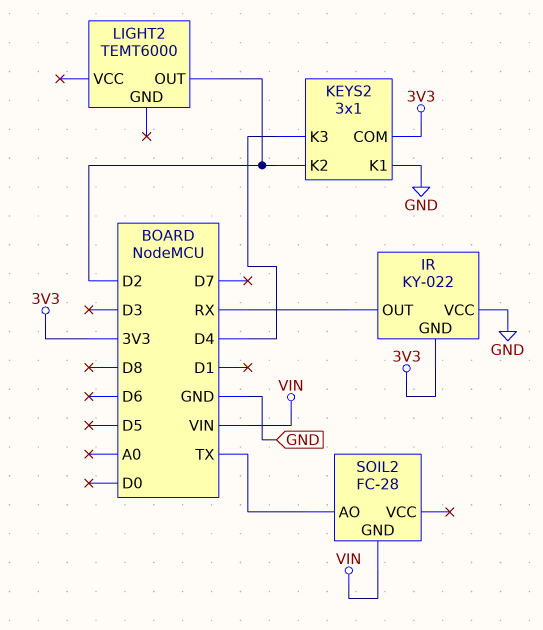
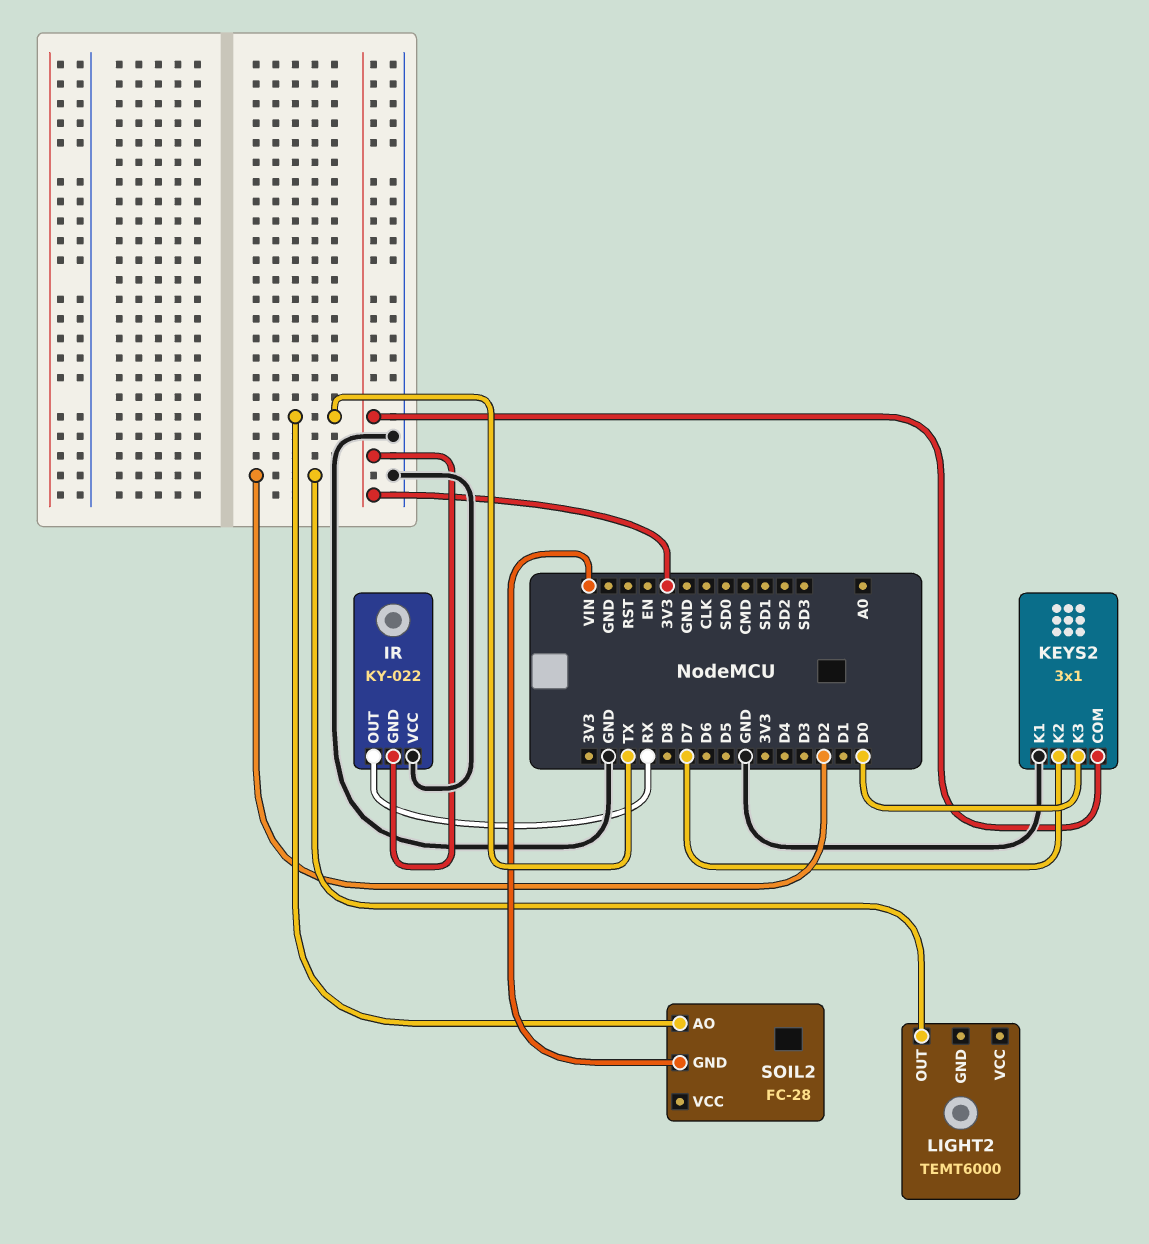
KEYS2 pin K2: D2 -> D7
KEYS2 pin K3: D4 -> D0

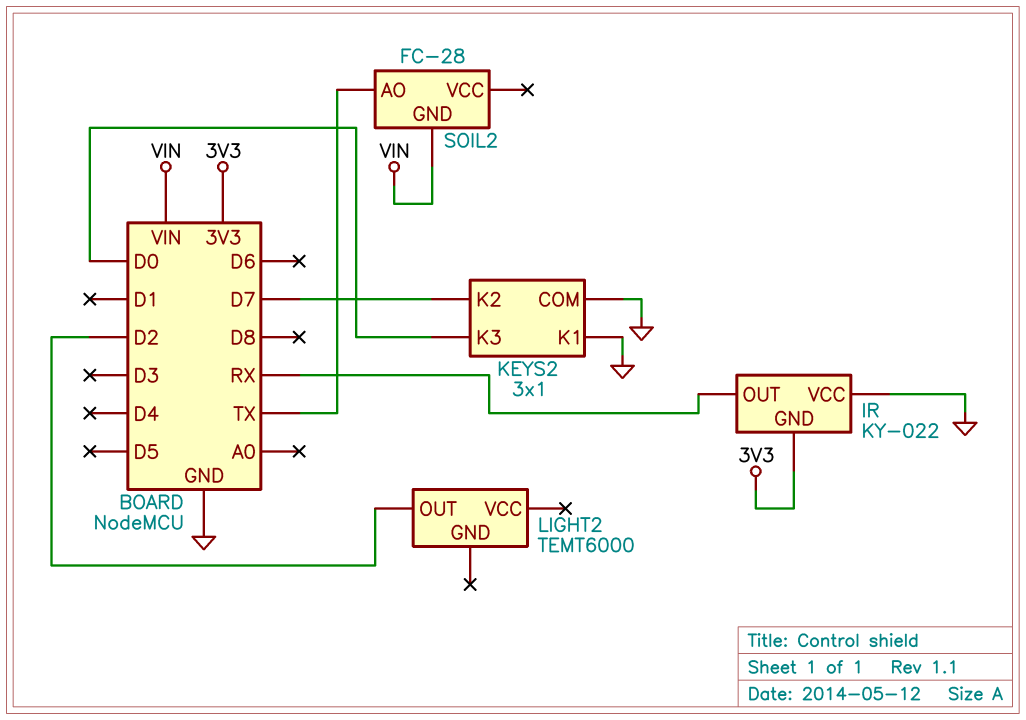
KEYS2 pin COM: 3V3 -> GND

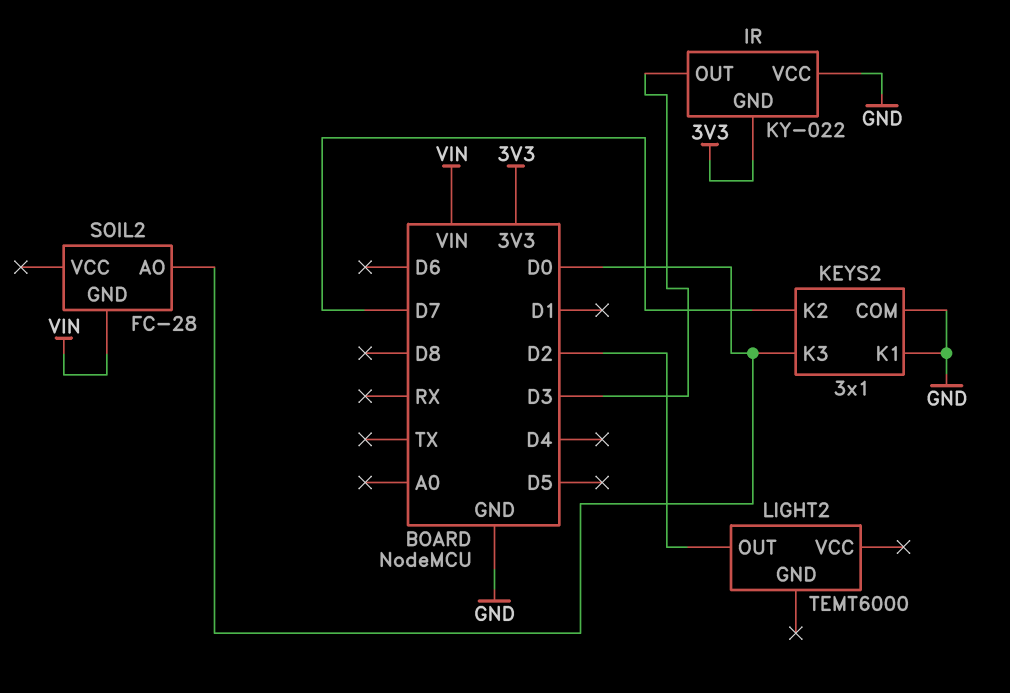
IR pin OUT: RX -> D3
SOIL2 pin AO: TX -> D0

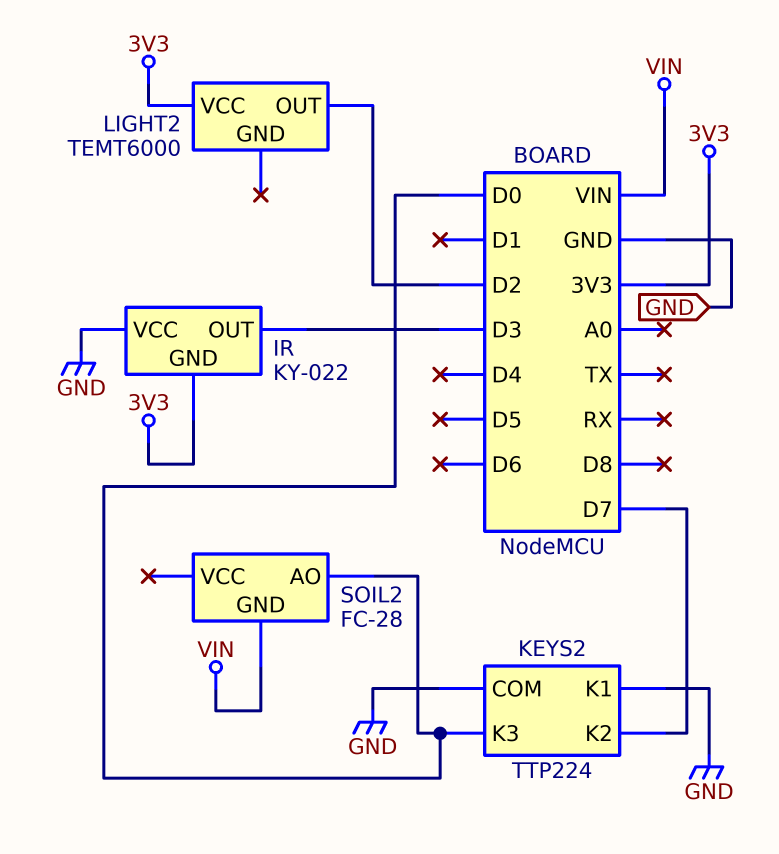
KEYS2: 3x1 -> TTP224
LIGHT2 pin VCC: none -> 3V3

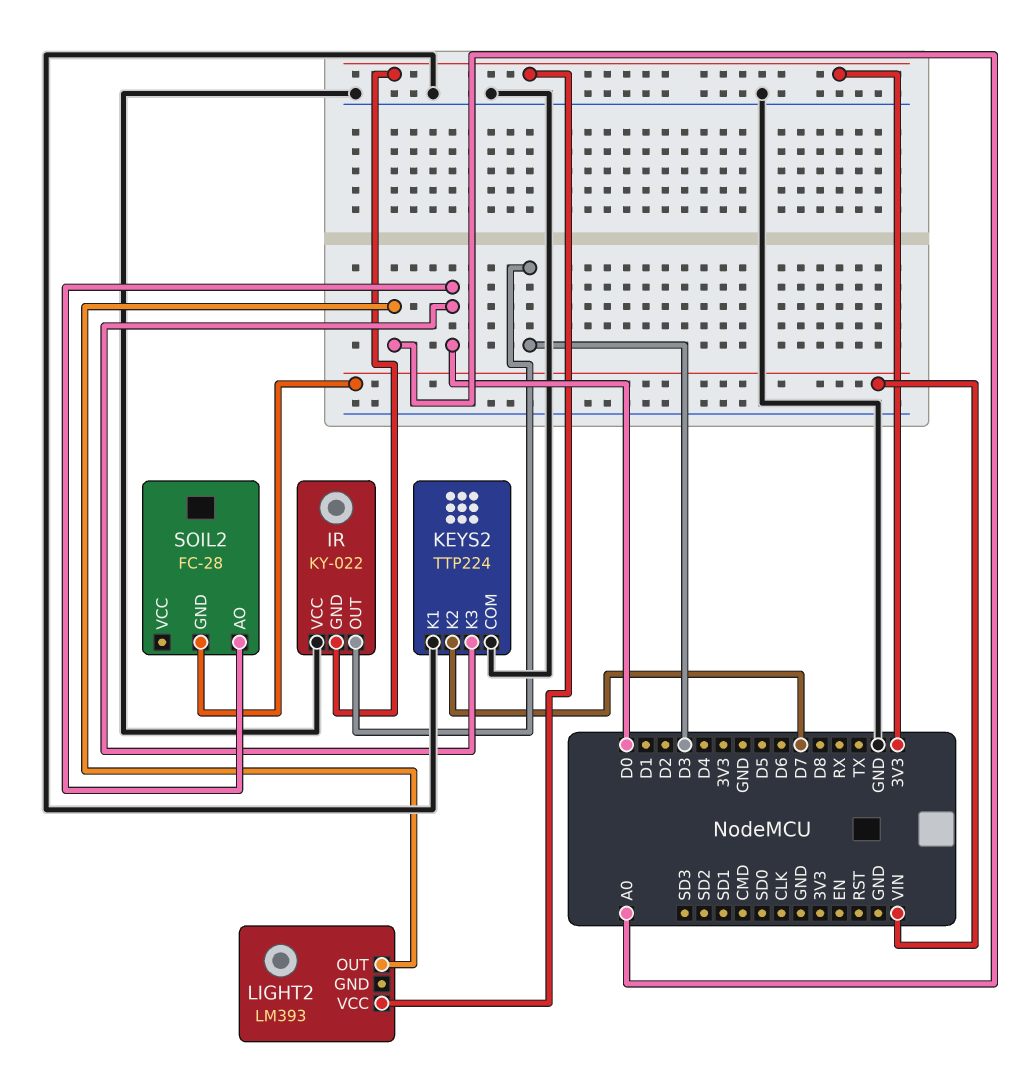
LIGHT2: TEMT6000 -> LM393
LIGHT2 pin OUT: D2 -> A0

